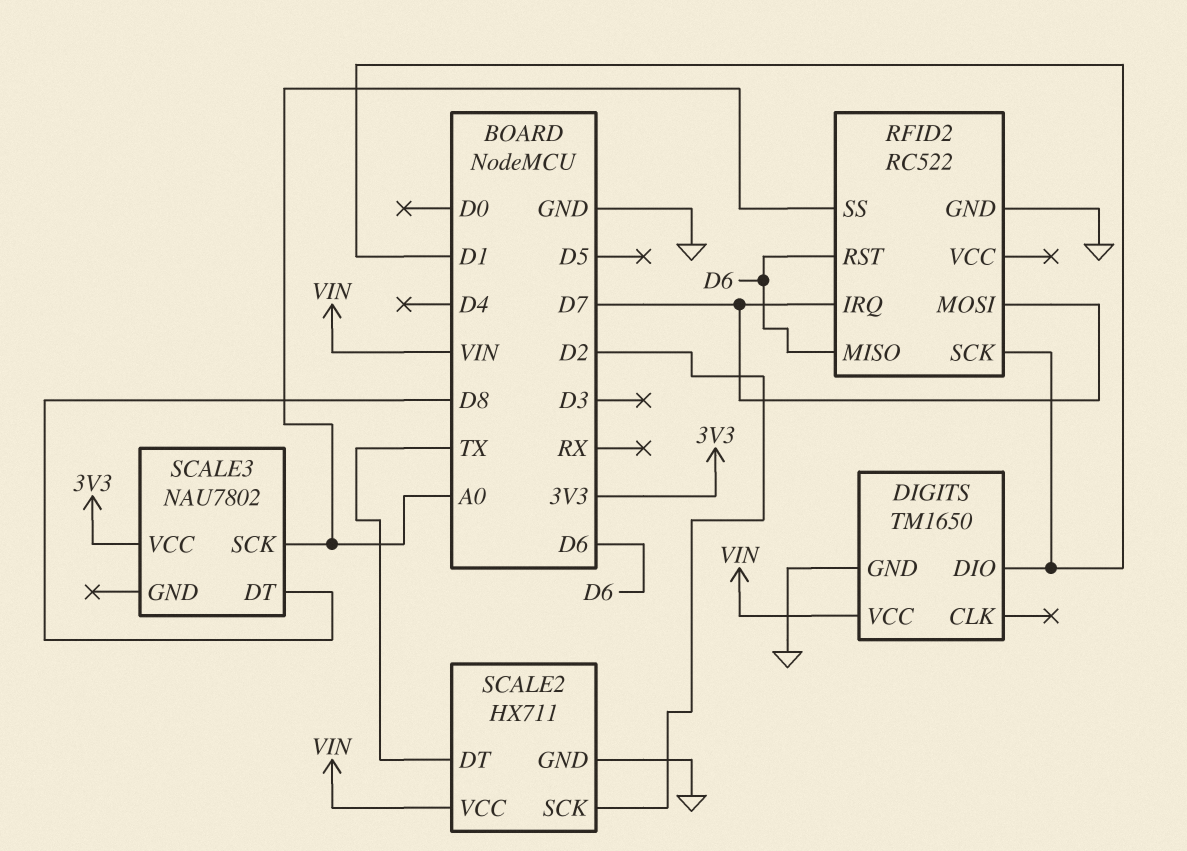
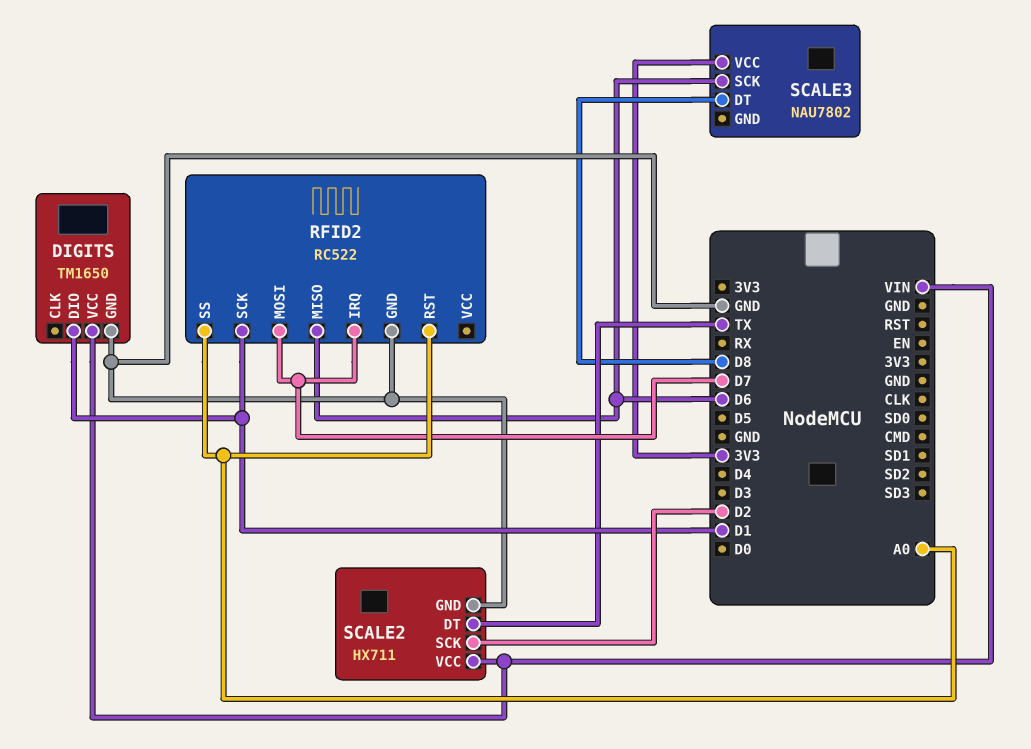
RFID2 pin RST: D6 -> A0
SCALE3 pin SCK: A0 -> D6

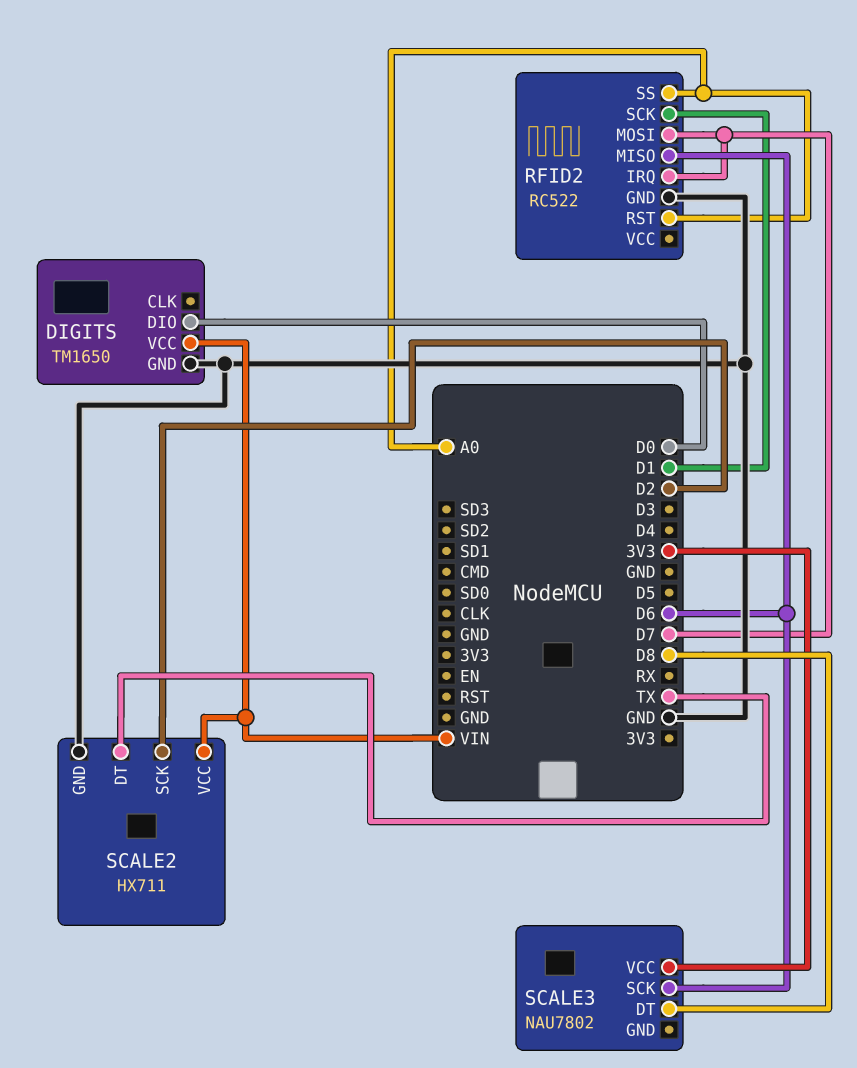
DIGITS pin DIO: D1 -> D0

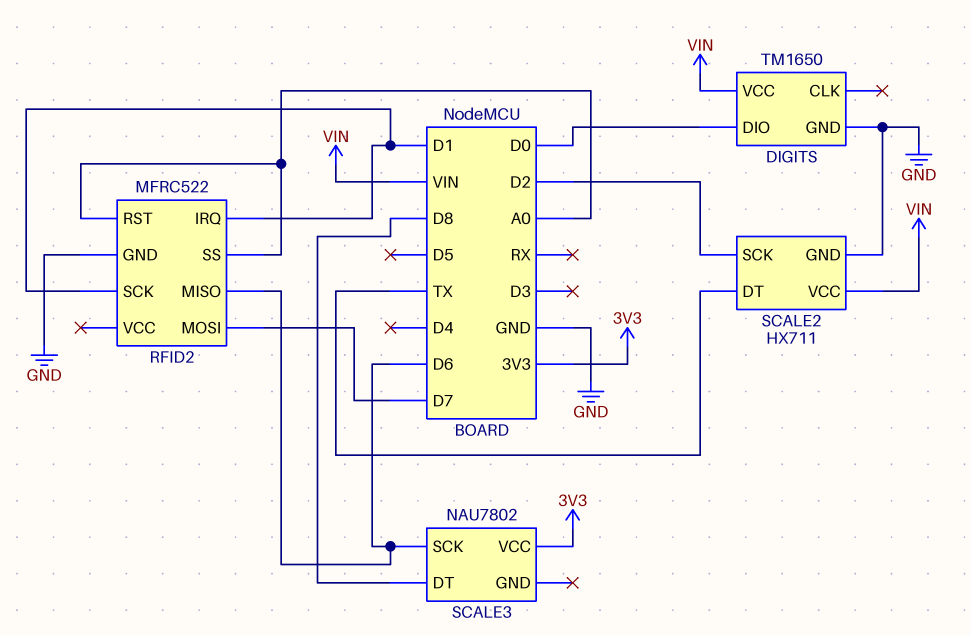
RFID2: RC522 -> MFRC522
RFID2 pin IRQ: D7 -> D1

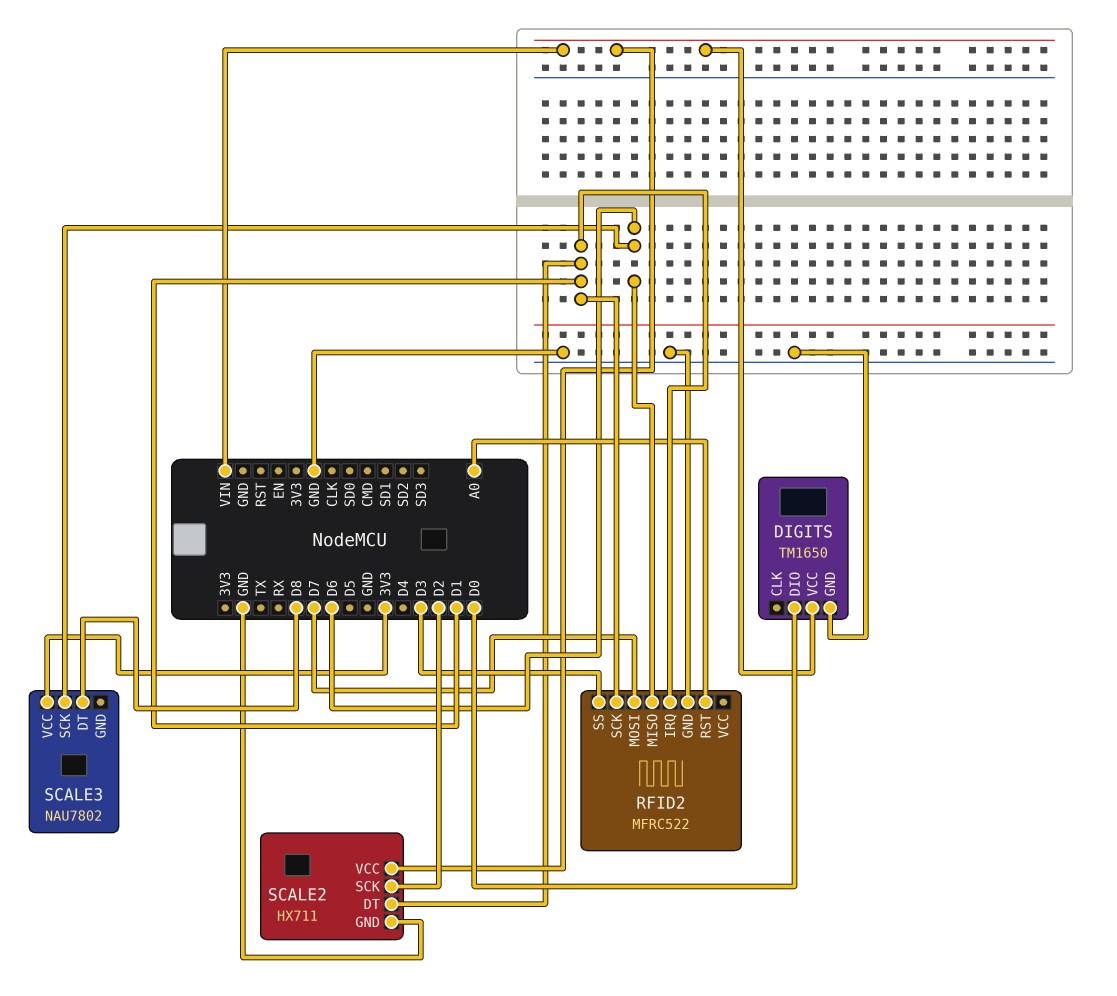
RFID2 pin SS: A0 -> D3
SCALE2 pin DT: TX -> D1

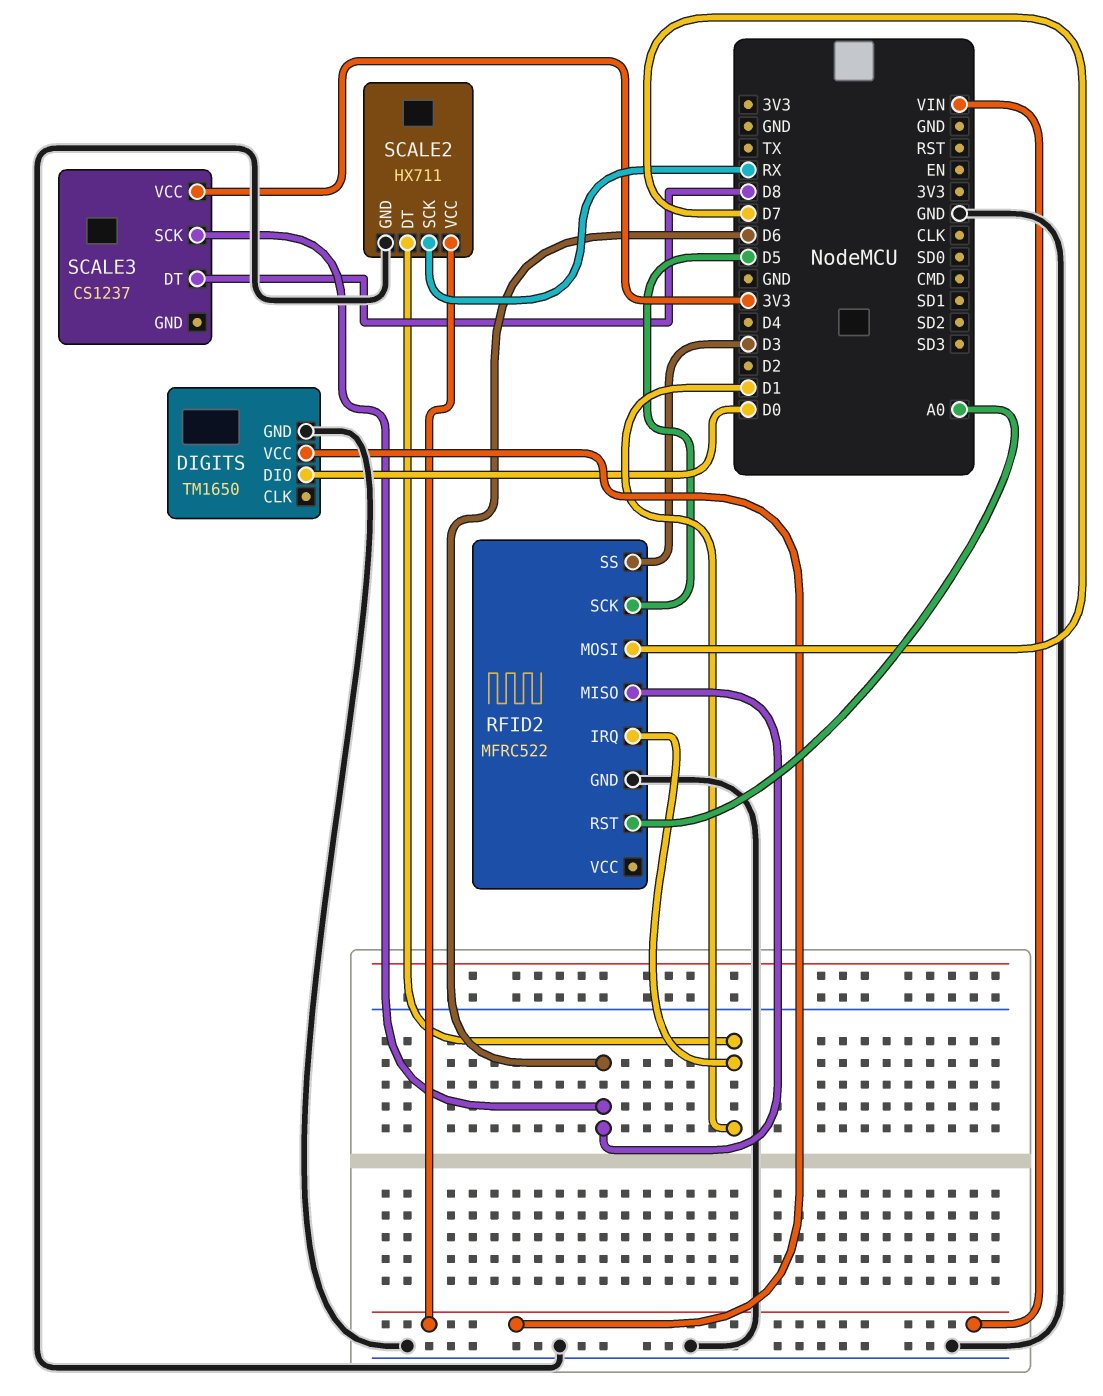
RFID2 pin SCK: D1 -> D5
SCALE2 pin SCK: D2 -> RX
SCALE3: NAU7802 -> CS1237

